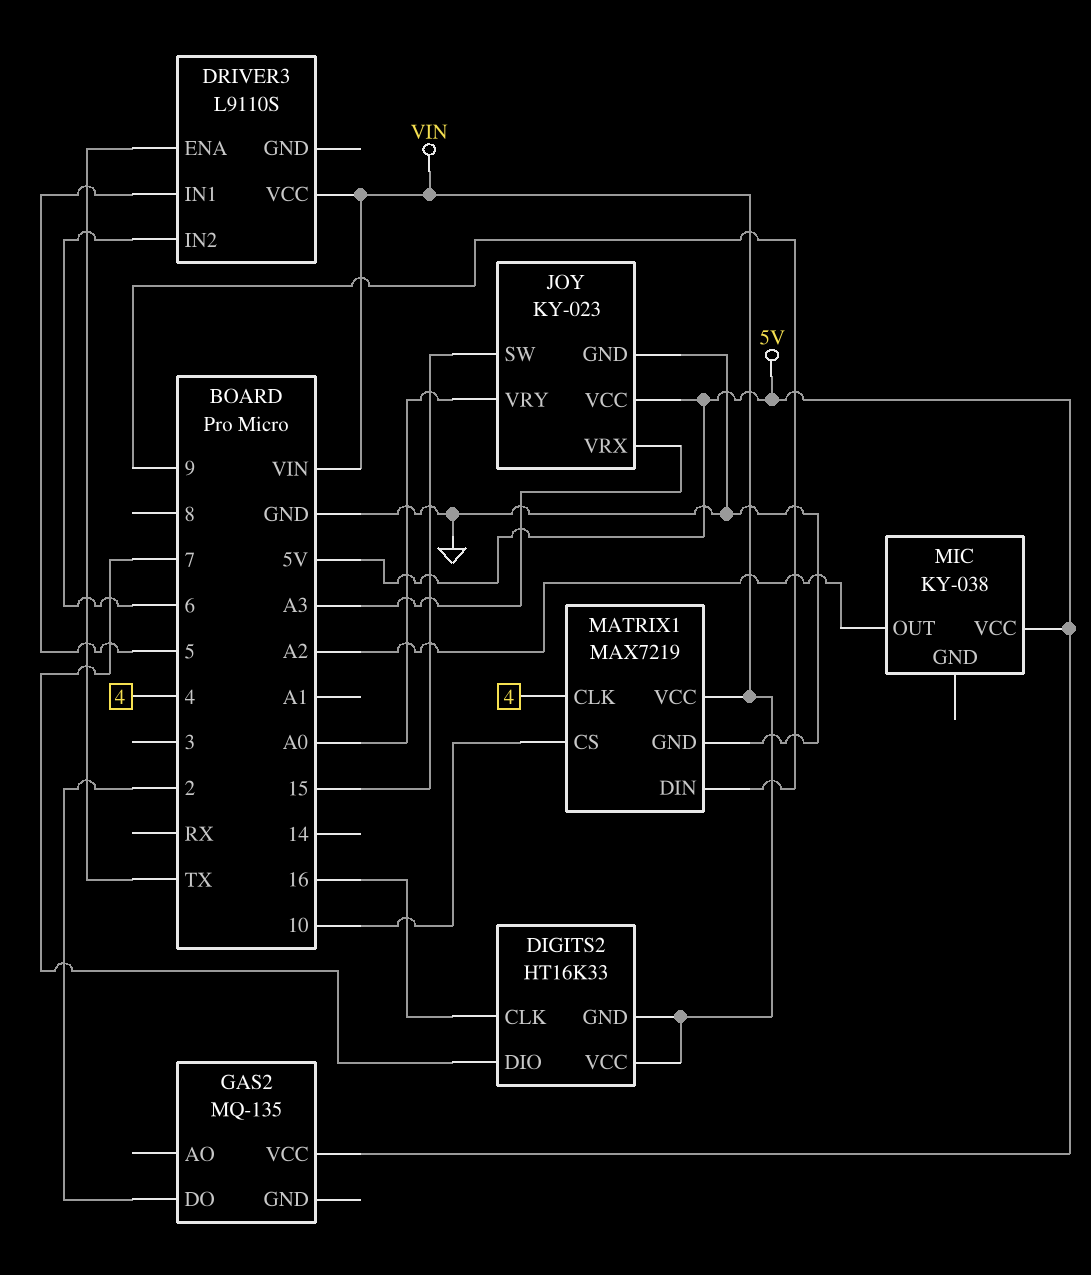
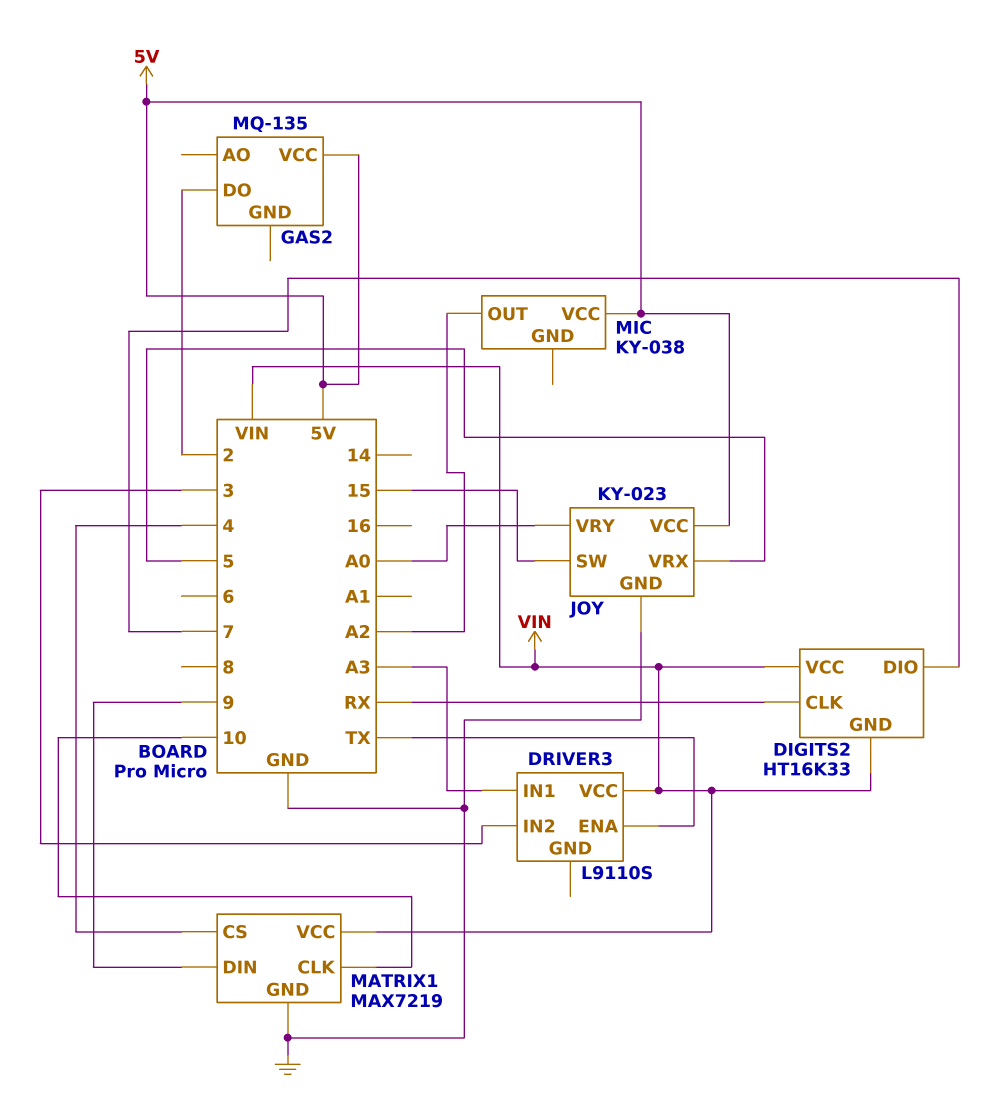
DIGITS2 pin CLK: 16 -> RX
DRIVER3 pin IN1: 5 -> A3
DRIVER3 pin IN2: 6 -> 3
JOY pin VRX: A3 -> 5
MATRIX1 pin CLK: 4 -> 10
MATRIX1 pin CS: 10 -> 4

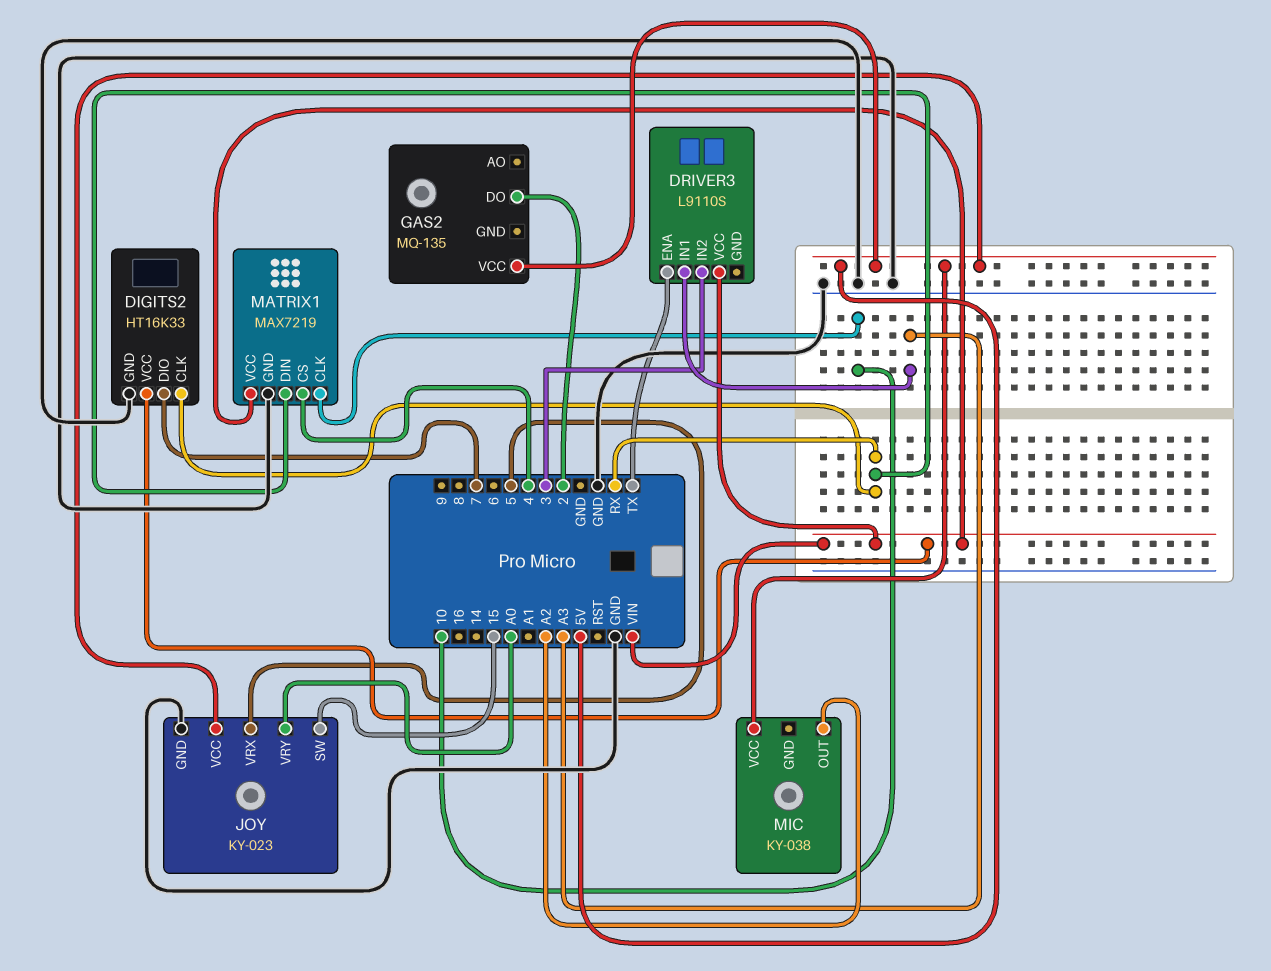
DIGITS2 pin GND: VIN -> GND
MATRIX1 pin DIN: 9 -> RX

